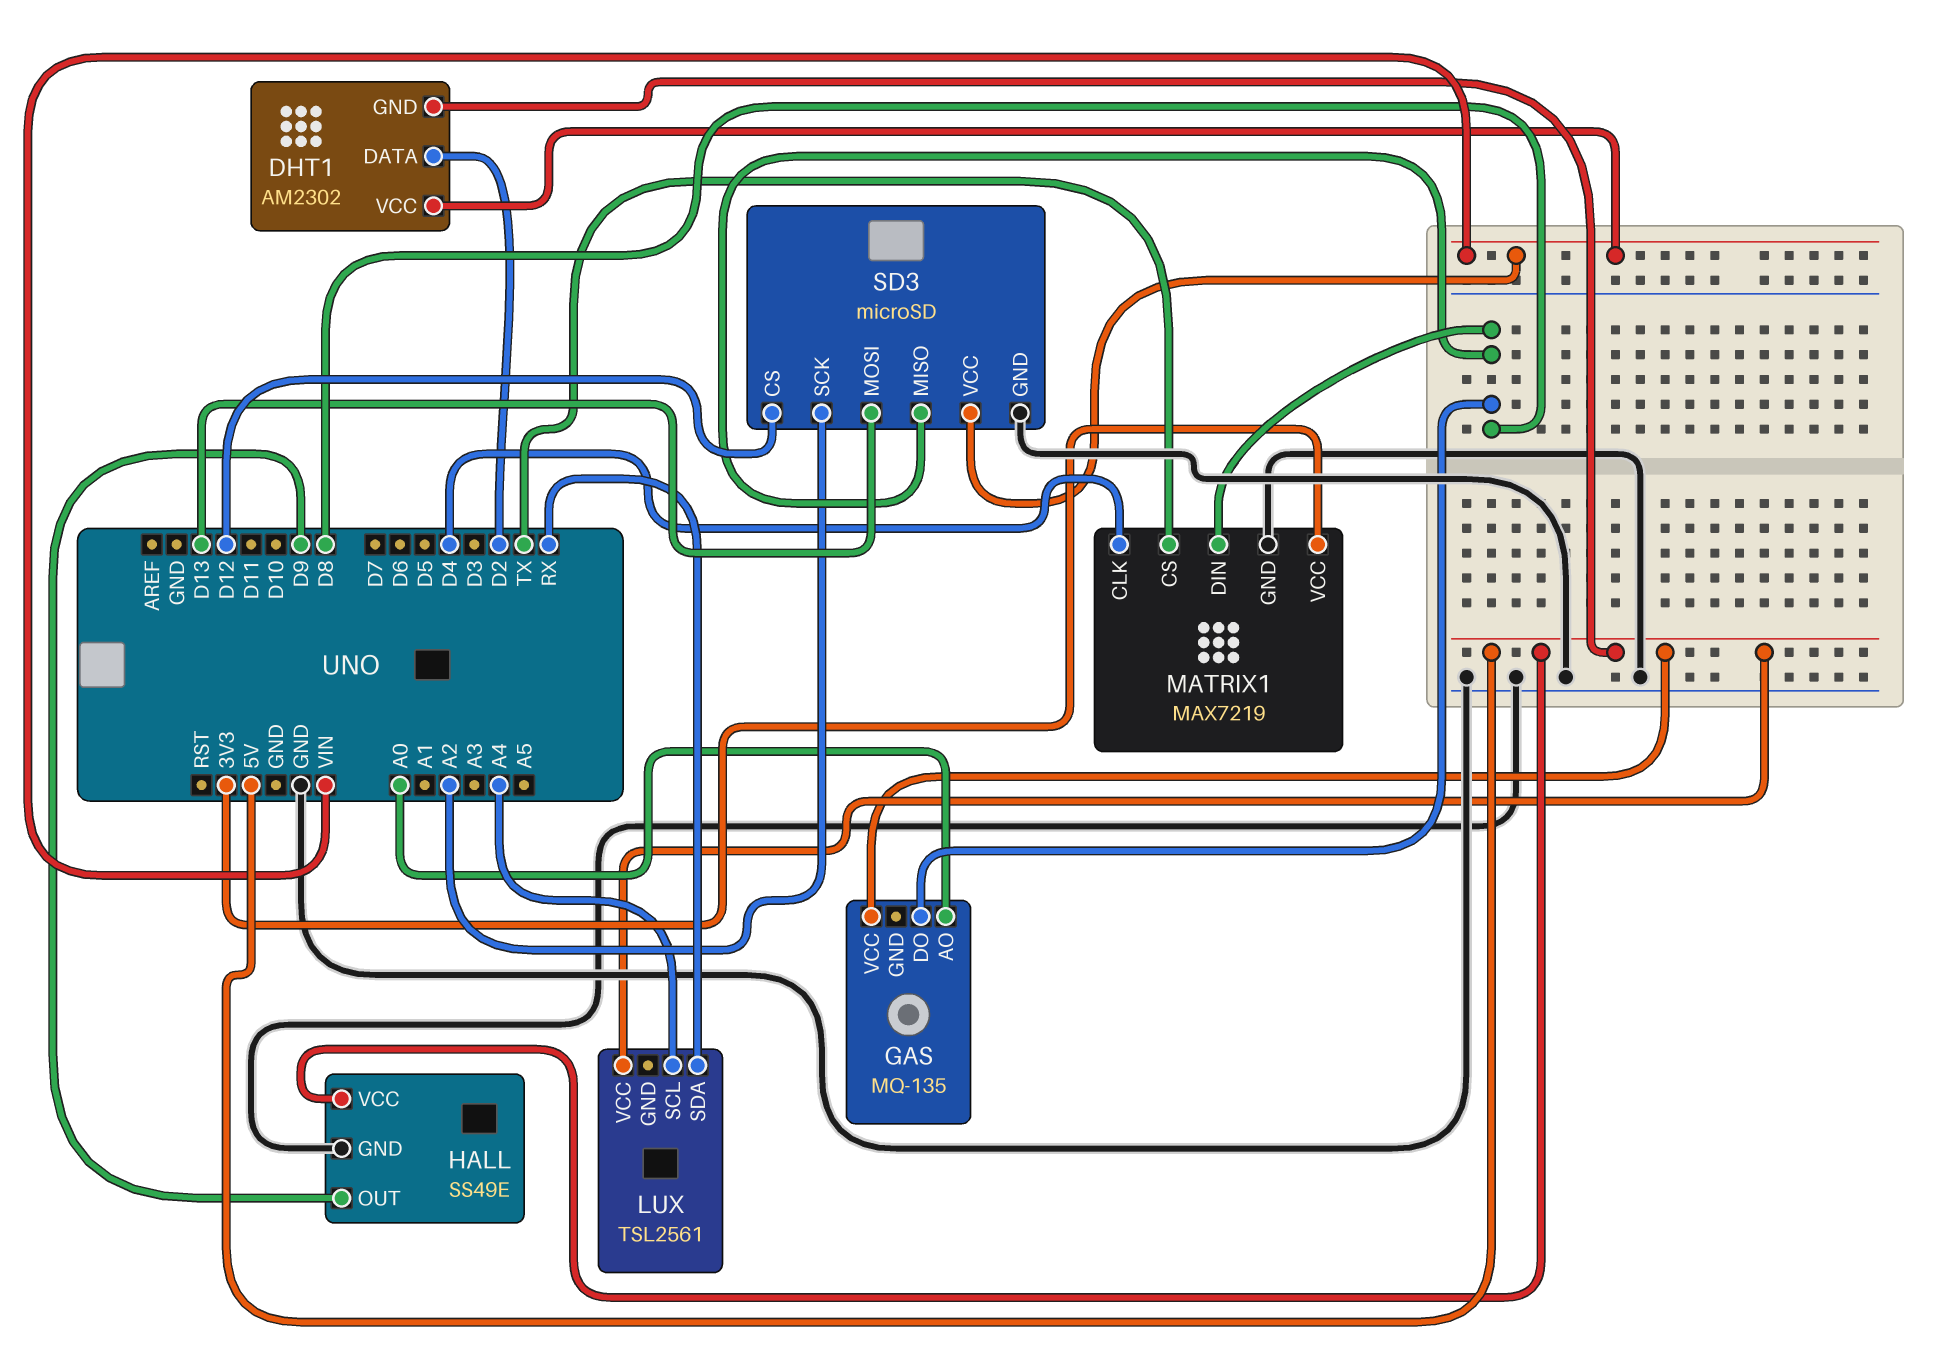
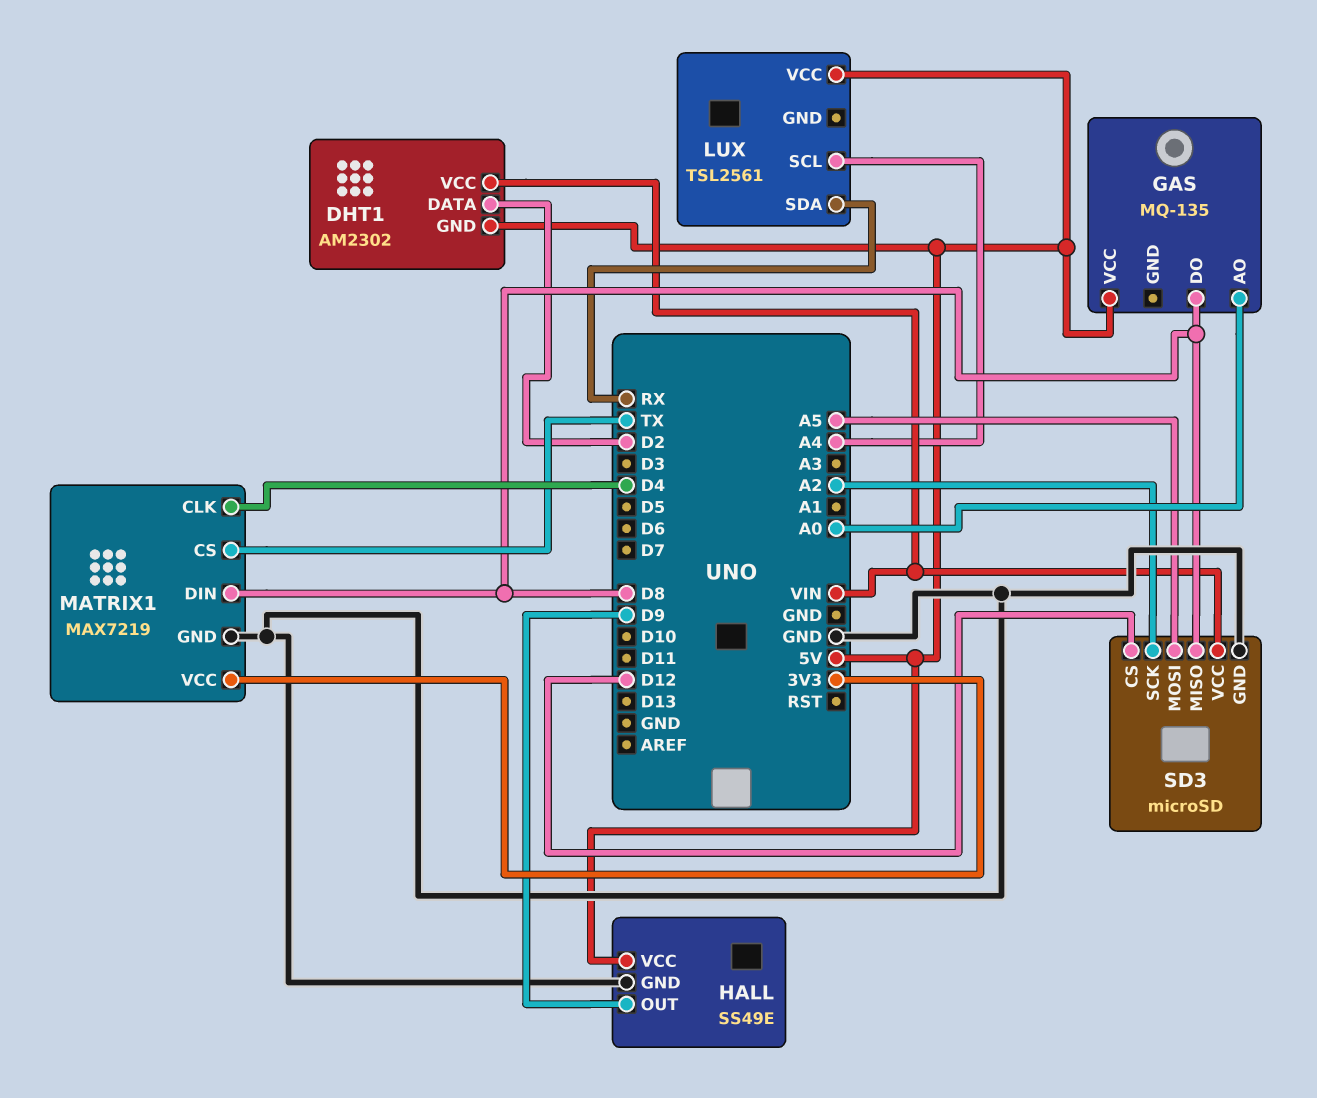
SD3 pin MOSI: D13 -> A5

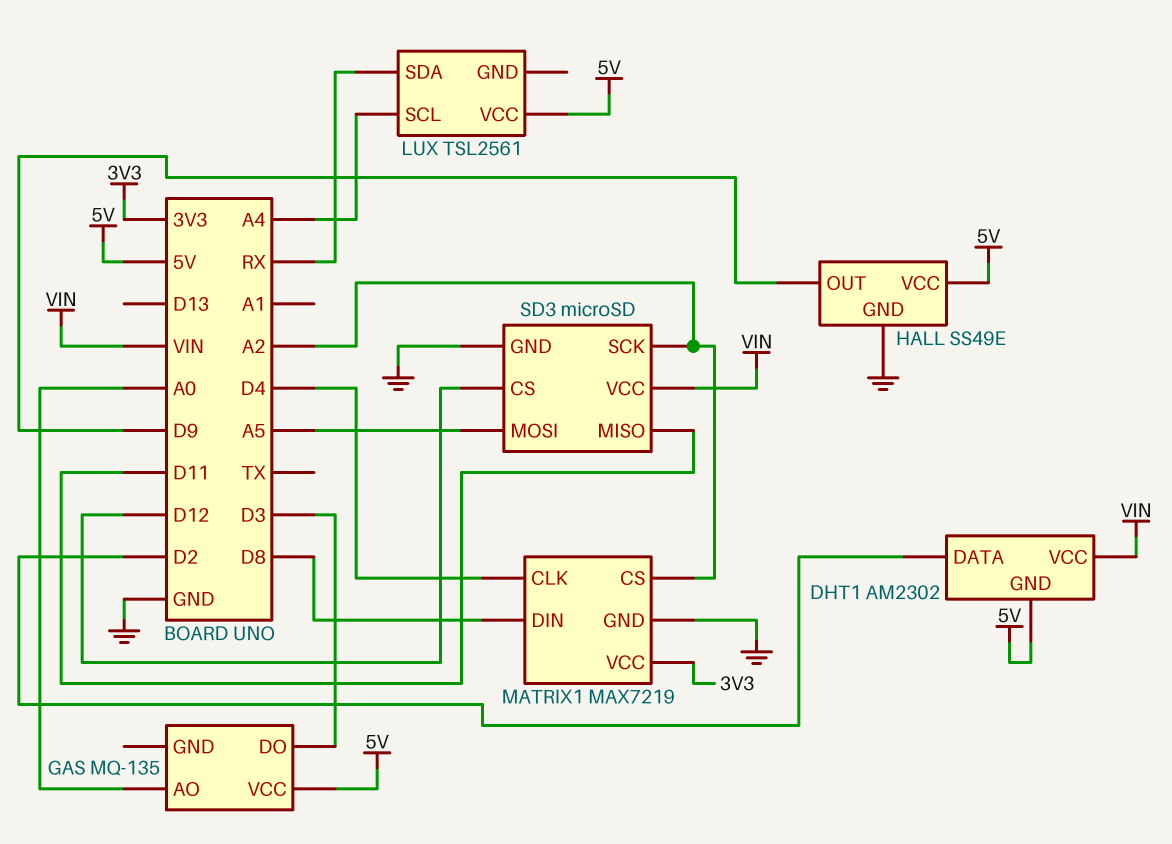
GAS pin DO: D8 -> D3
MATRIX1 pin CS: TX -> A2
SD3 pin MISO: D8 -> D11

